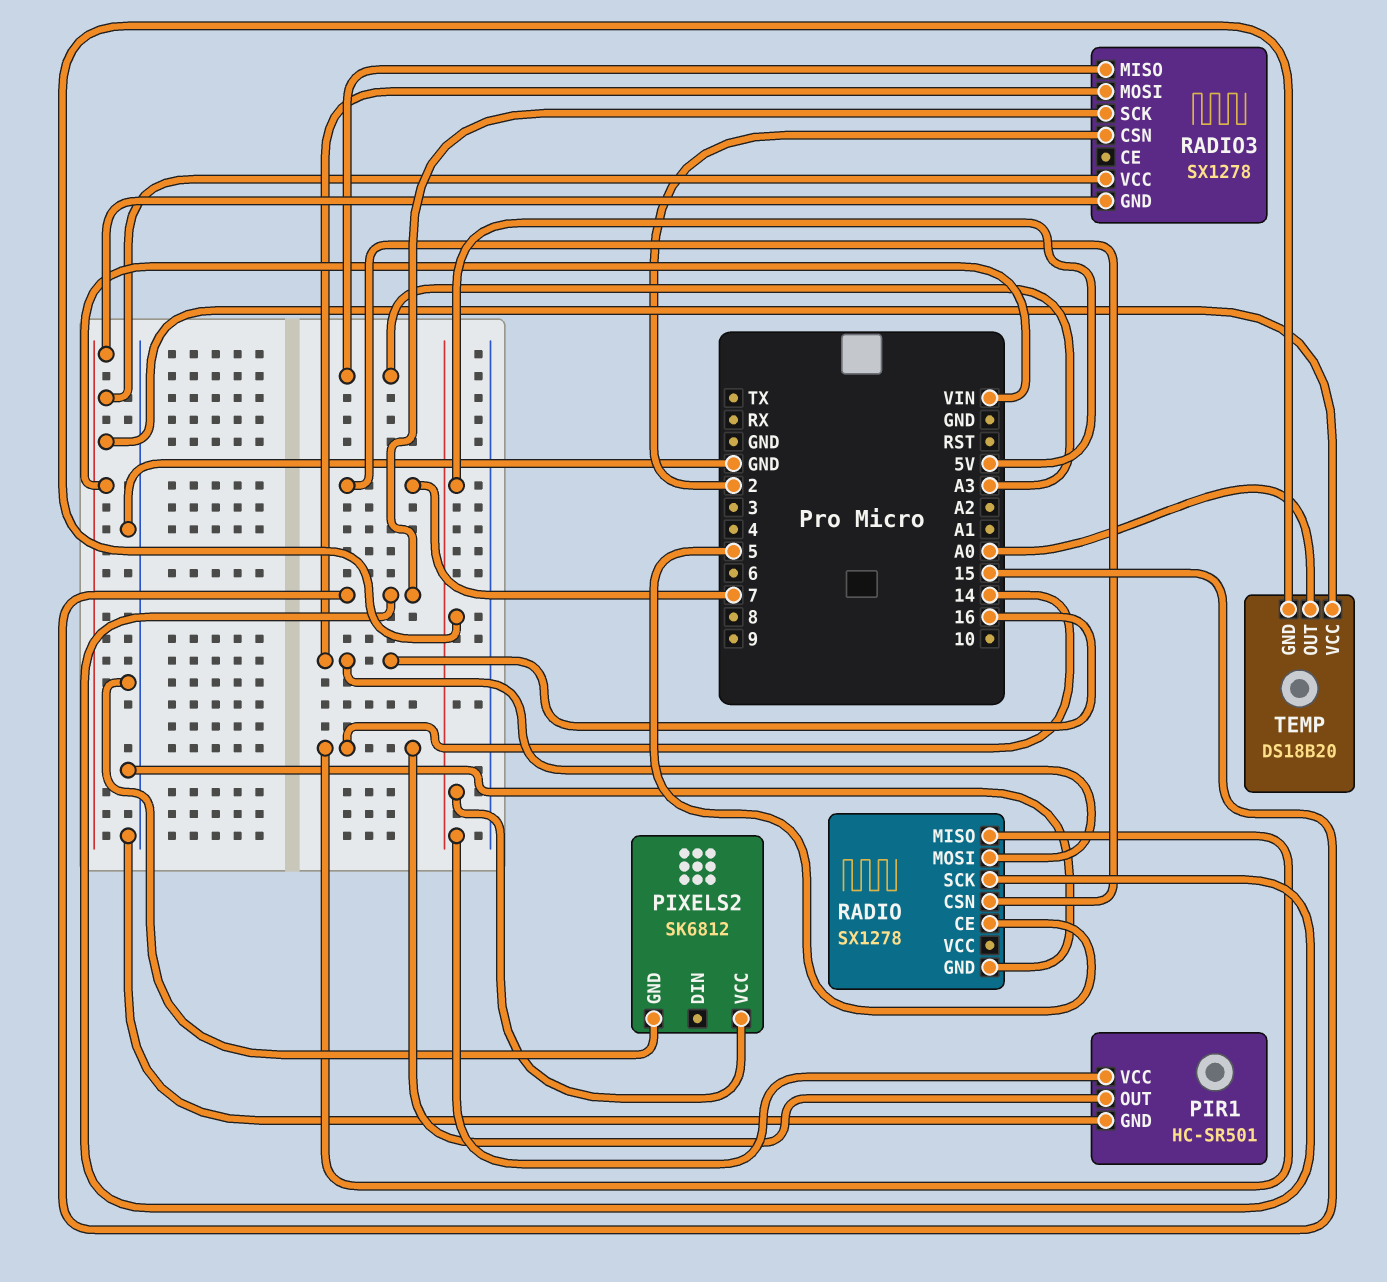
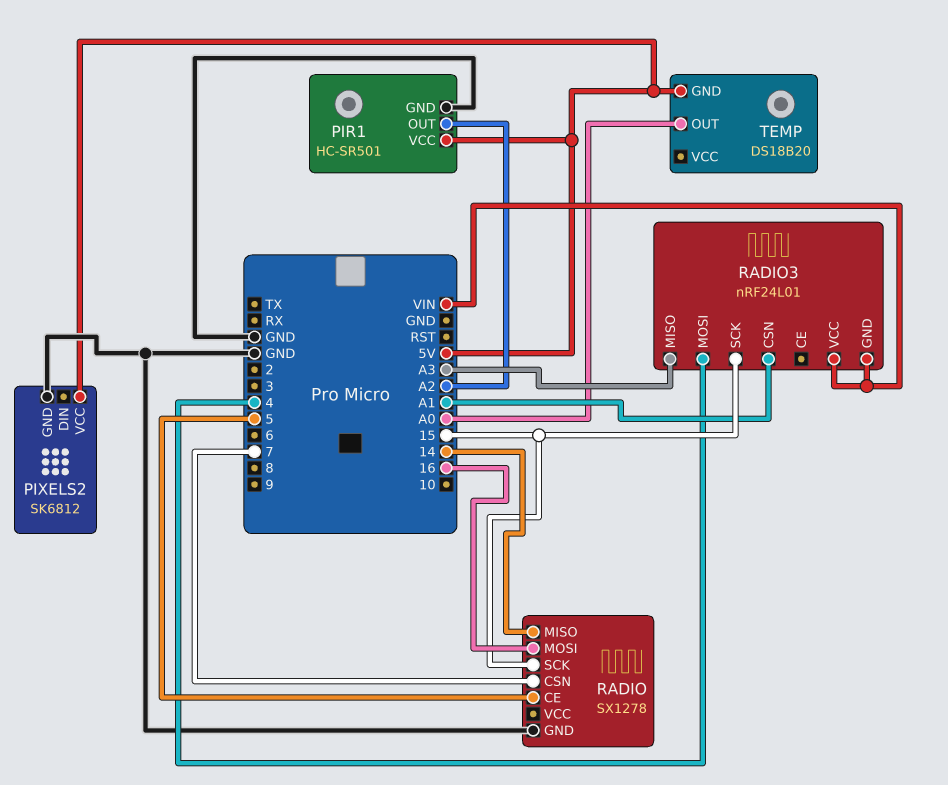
PIR1 pin OUT: 14 -> A2
RADIO3: SX1278 -> nRF24L01
RADIO3 pin CSN: 2 -> A1
RADIO3 pin MOSI: 16 -> 4
TEMP pin VCC: VIN -> none

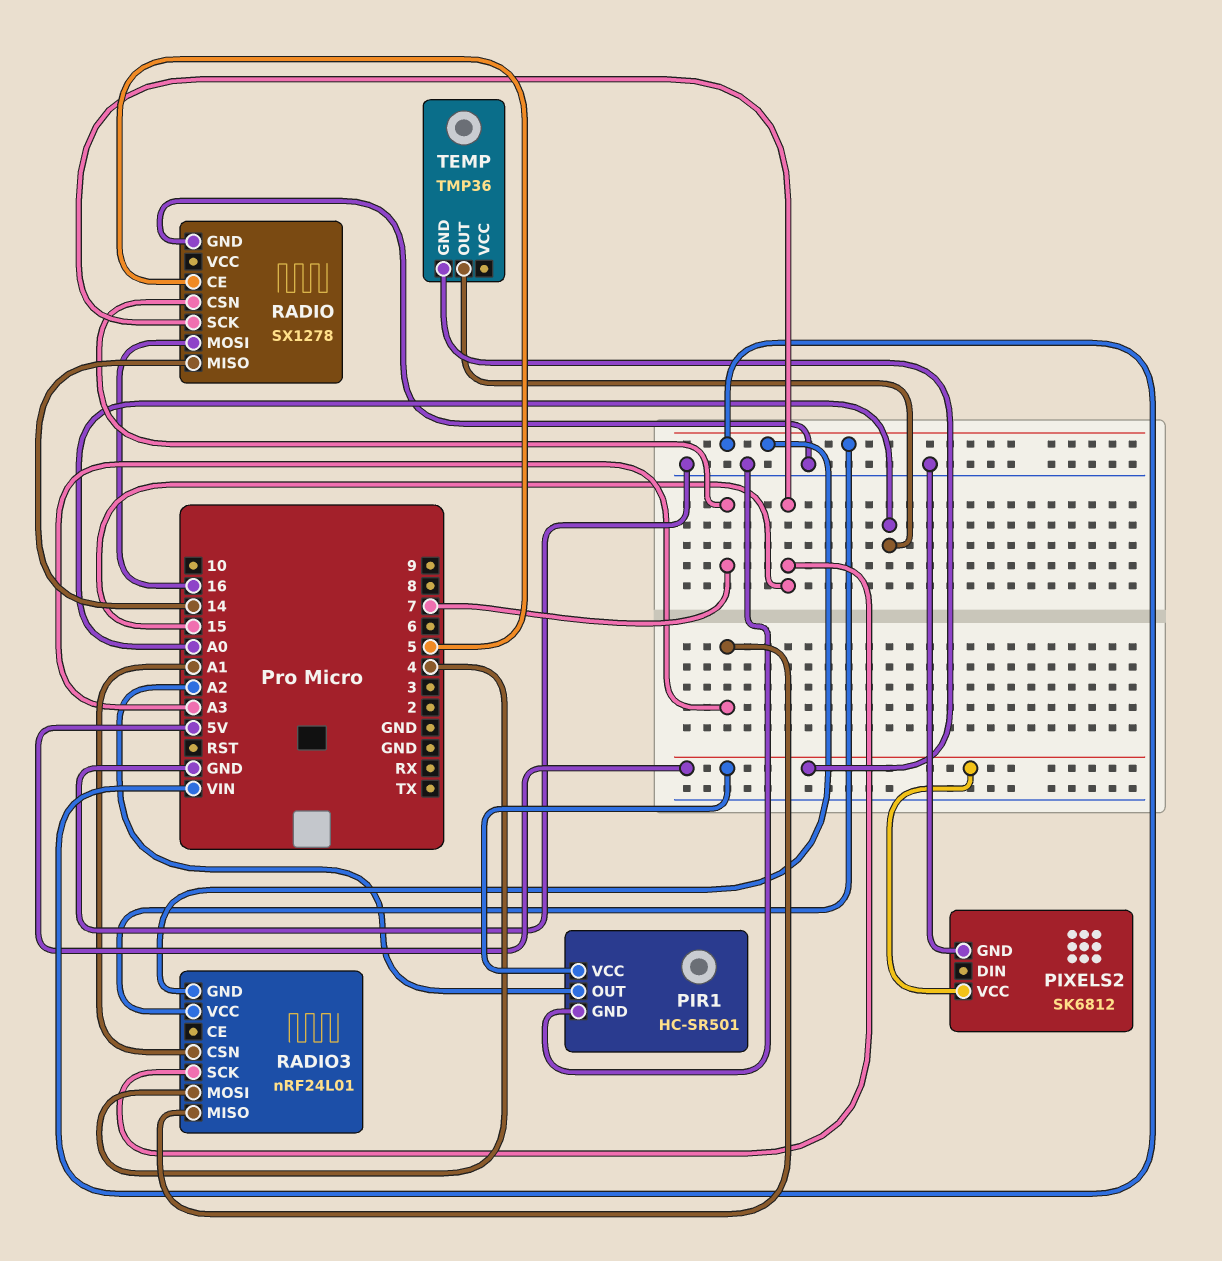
TEMP: DS18B20 -> TMP36

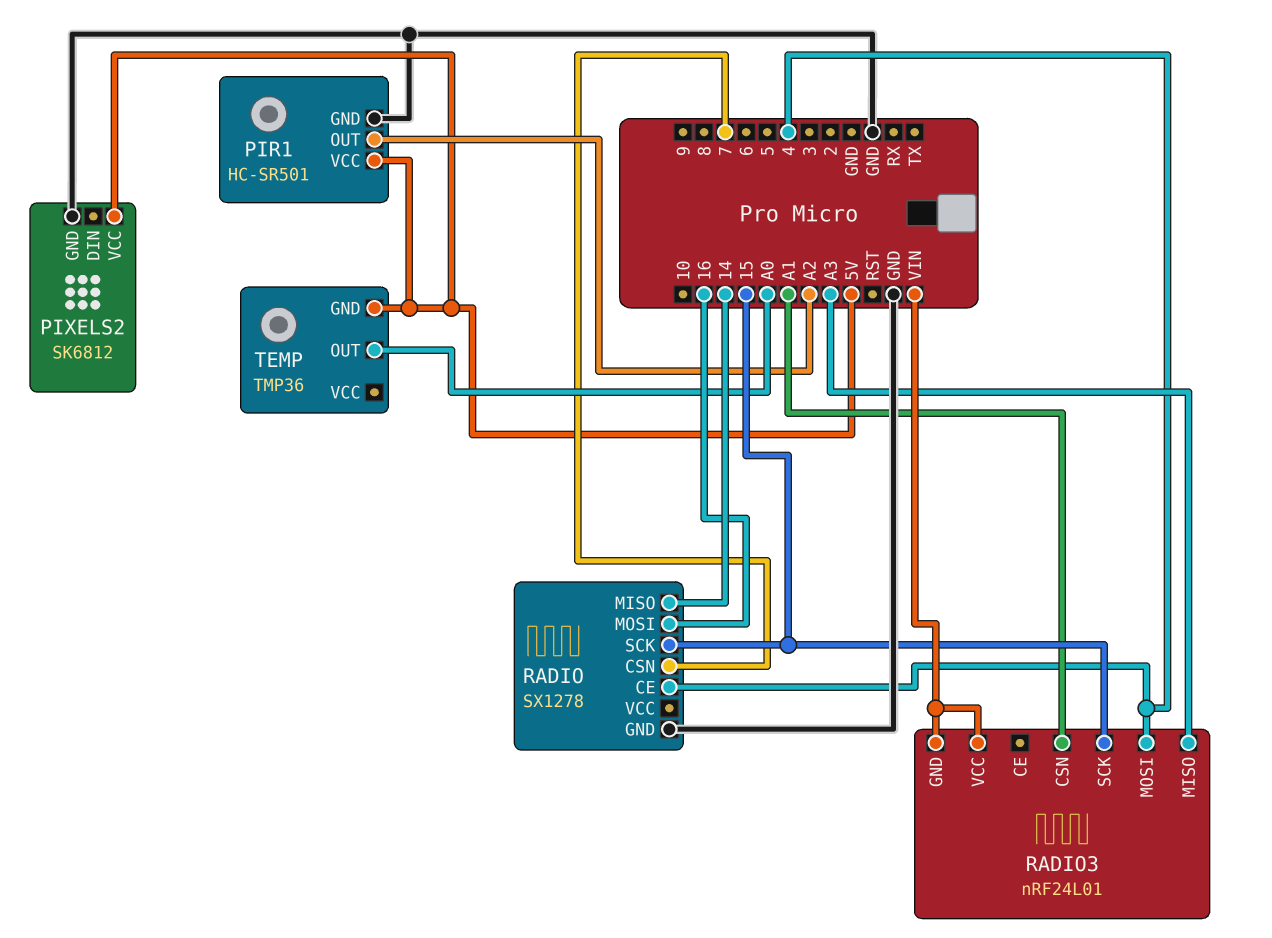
RADIO pin CE: 5 -> 4

